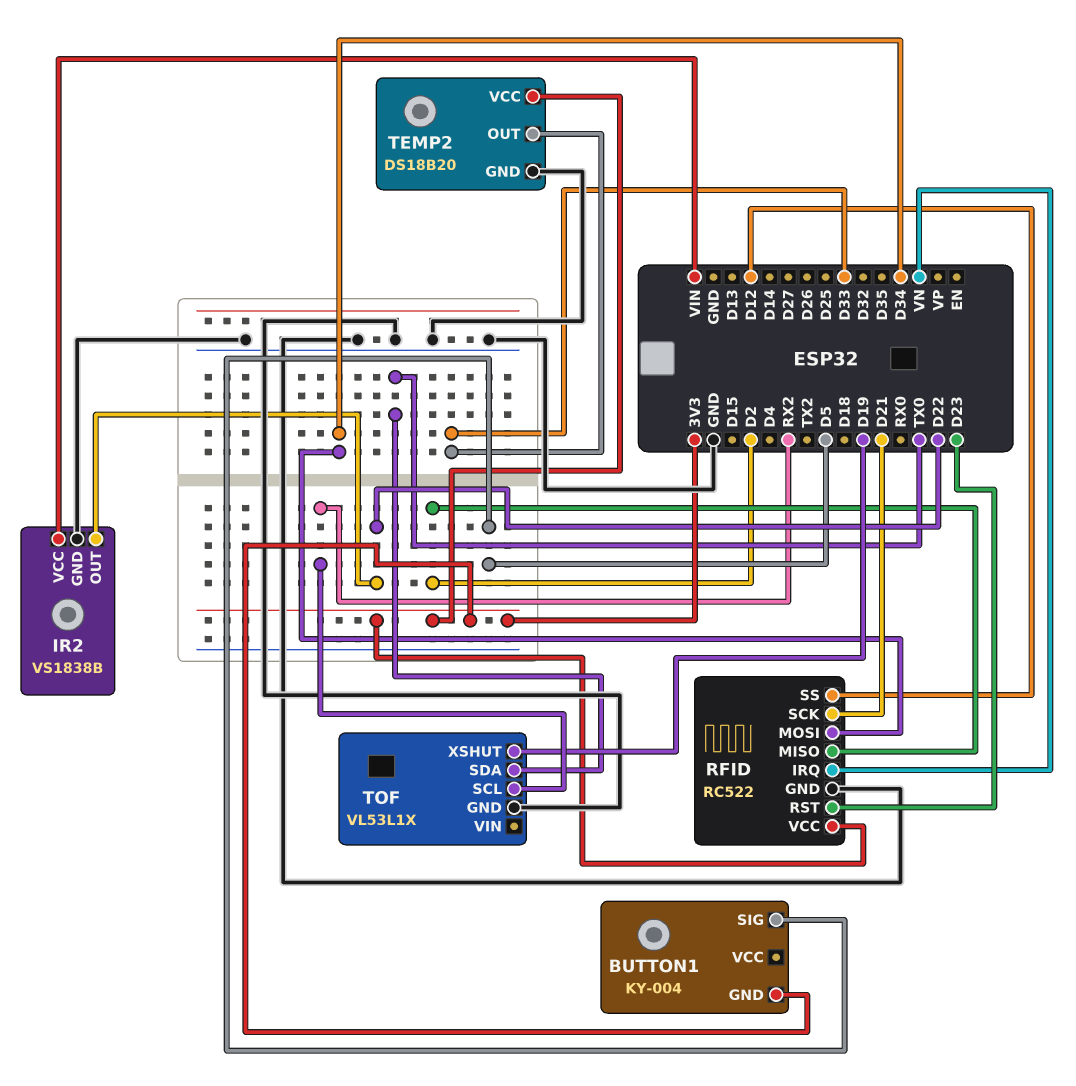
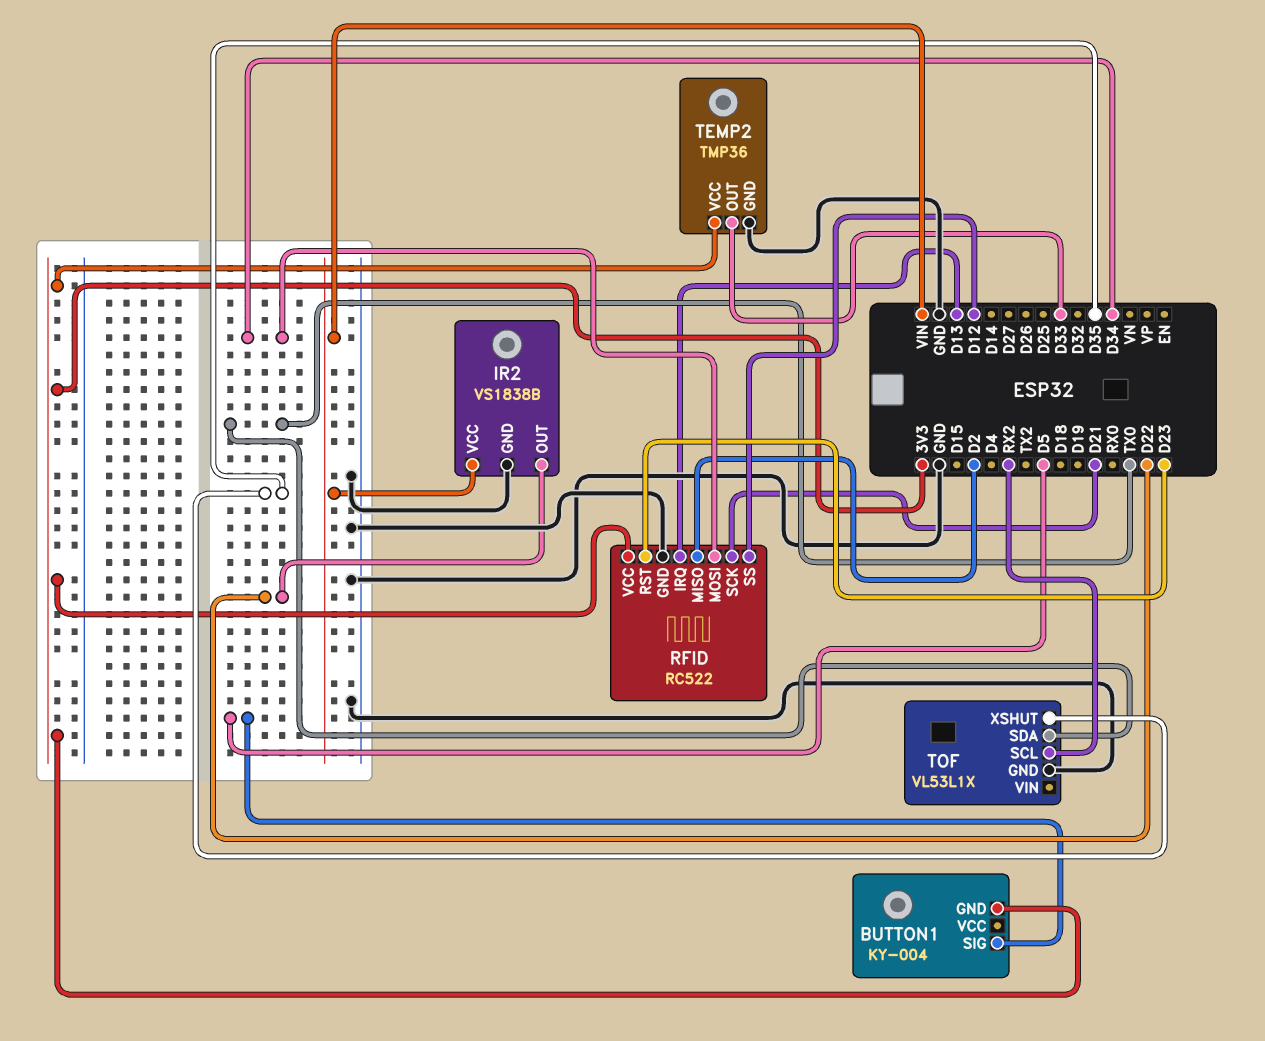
RFID pin IRQ: VN -> D13
TEMP2: DS18B20 -> TMP36
TOF pin XSHUT: D19 -> D35

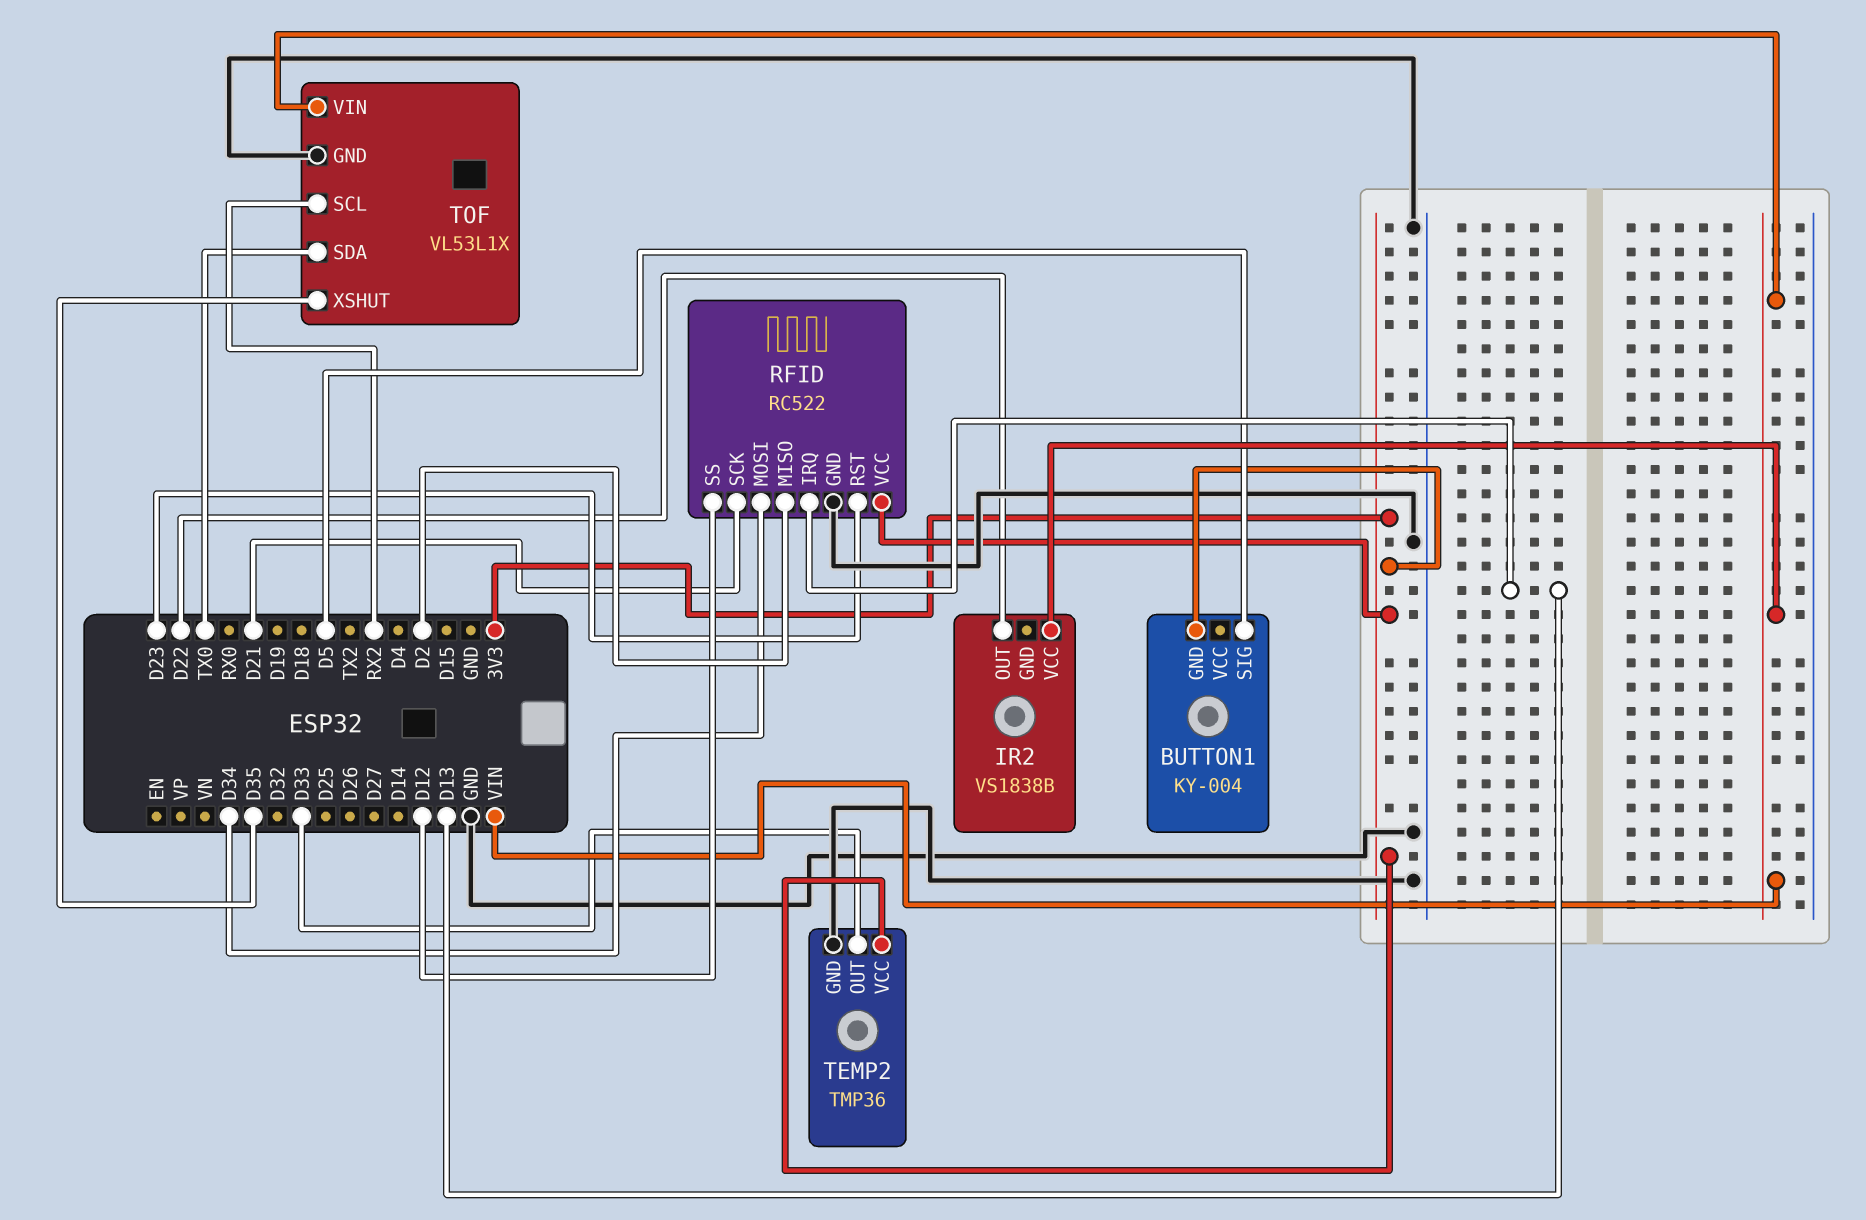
IR2 pin GND: GND -> none
TOF pin VIN: none -> VIN

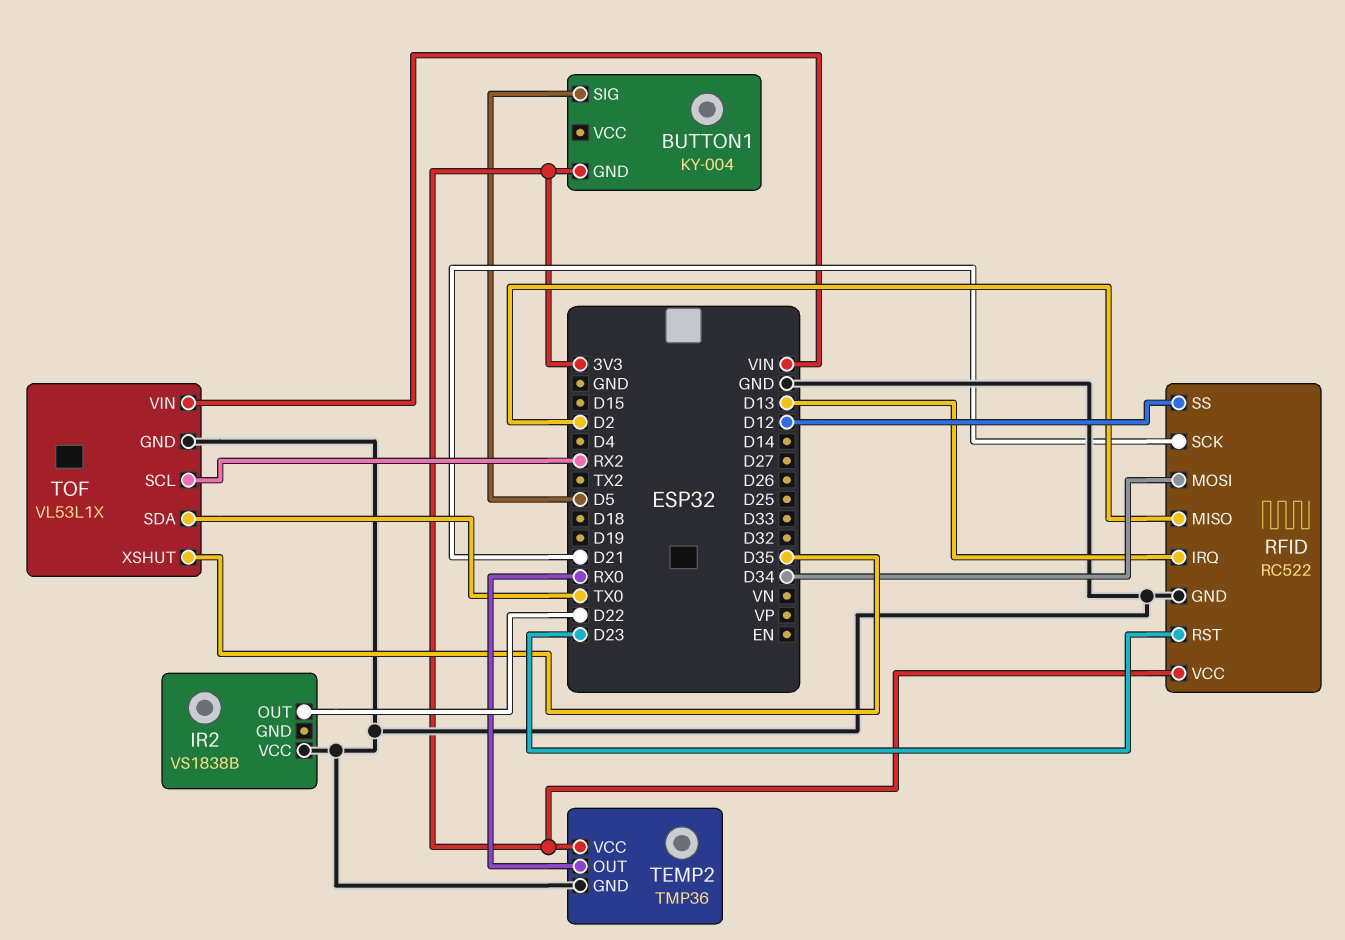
IR2 pin VCC: VIN -> GND
TEMP2 pin OUT: D33 -> RX0

